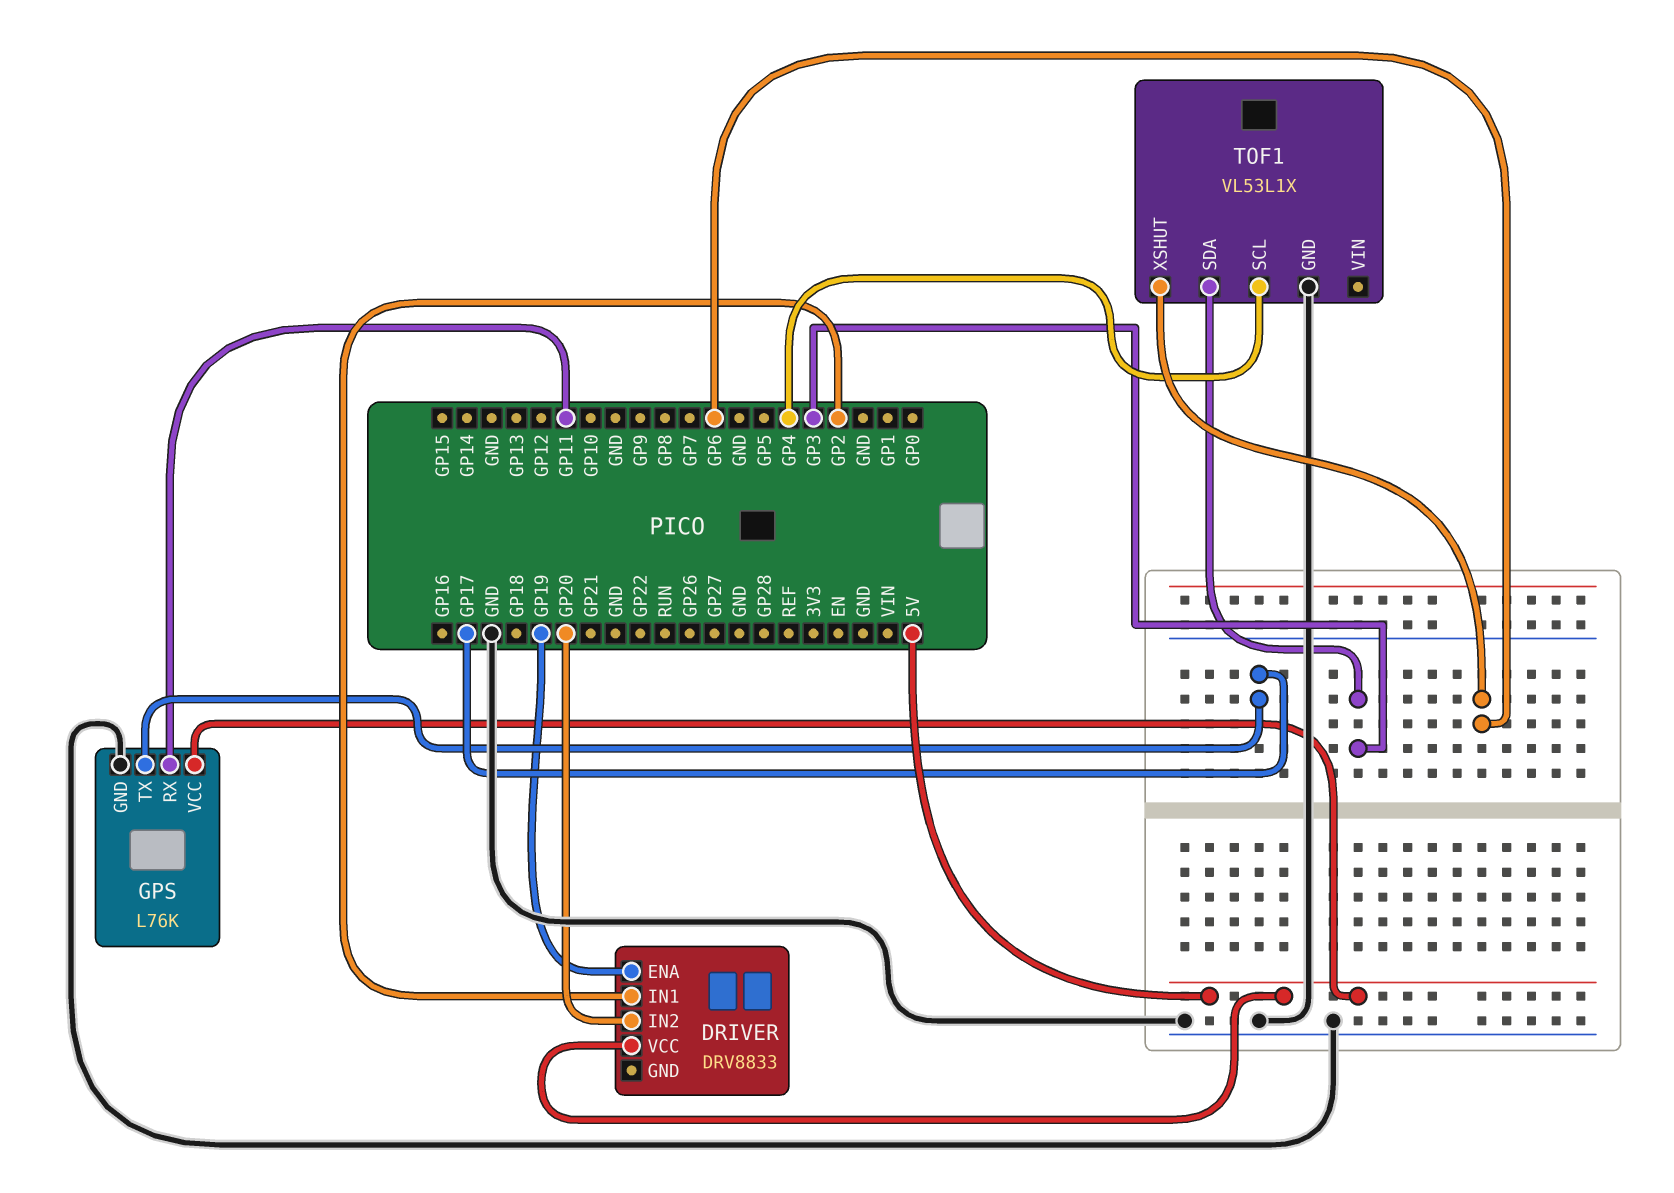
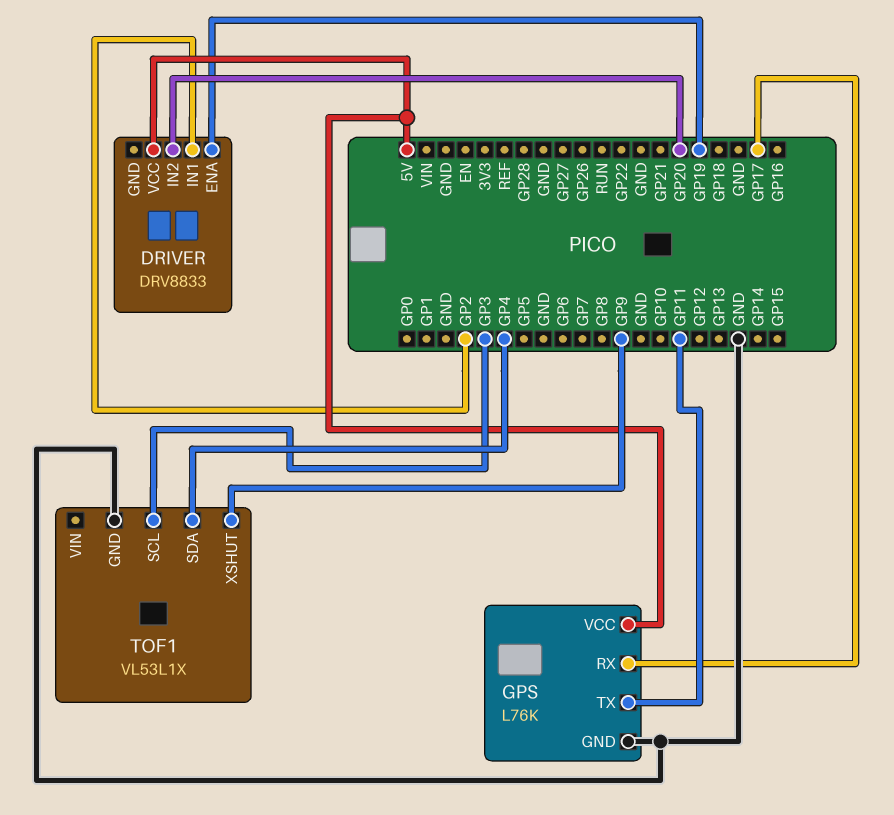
GPS pin RX: GP11 -> GP17
GPS pin TX: GP17 -> GP11
TOF1 pin SCL: GP4 -> GP3
TOF1 pin SDA: GP3 -> GP4
TOF1 pin XSHUT: GP6 -> GP9

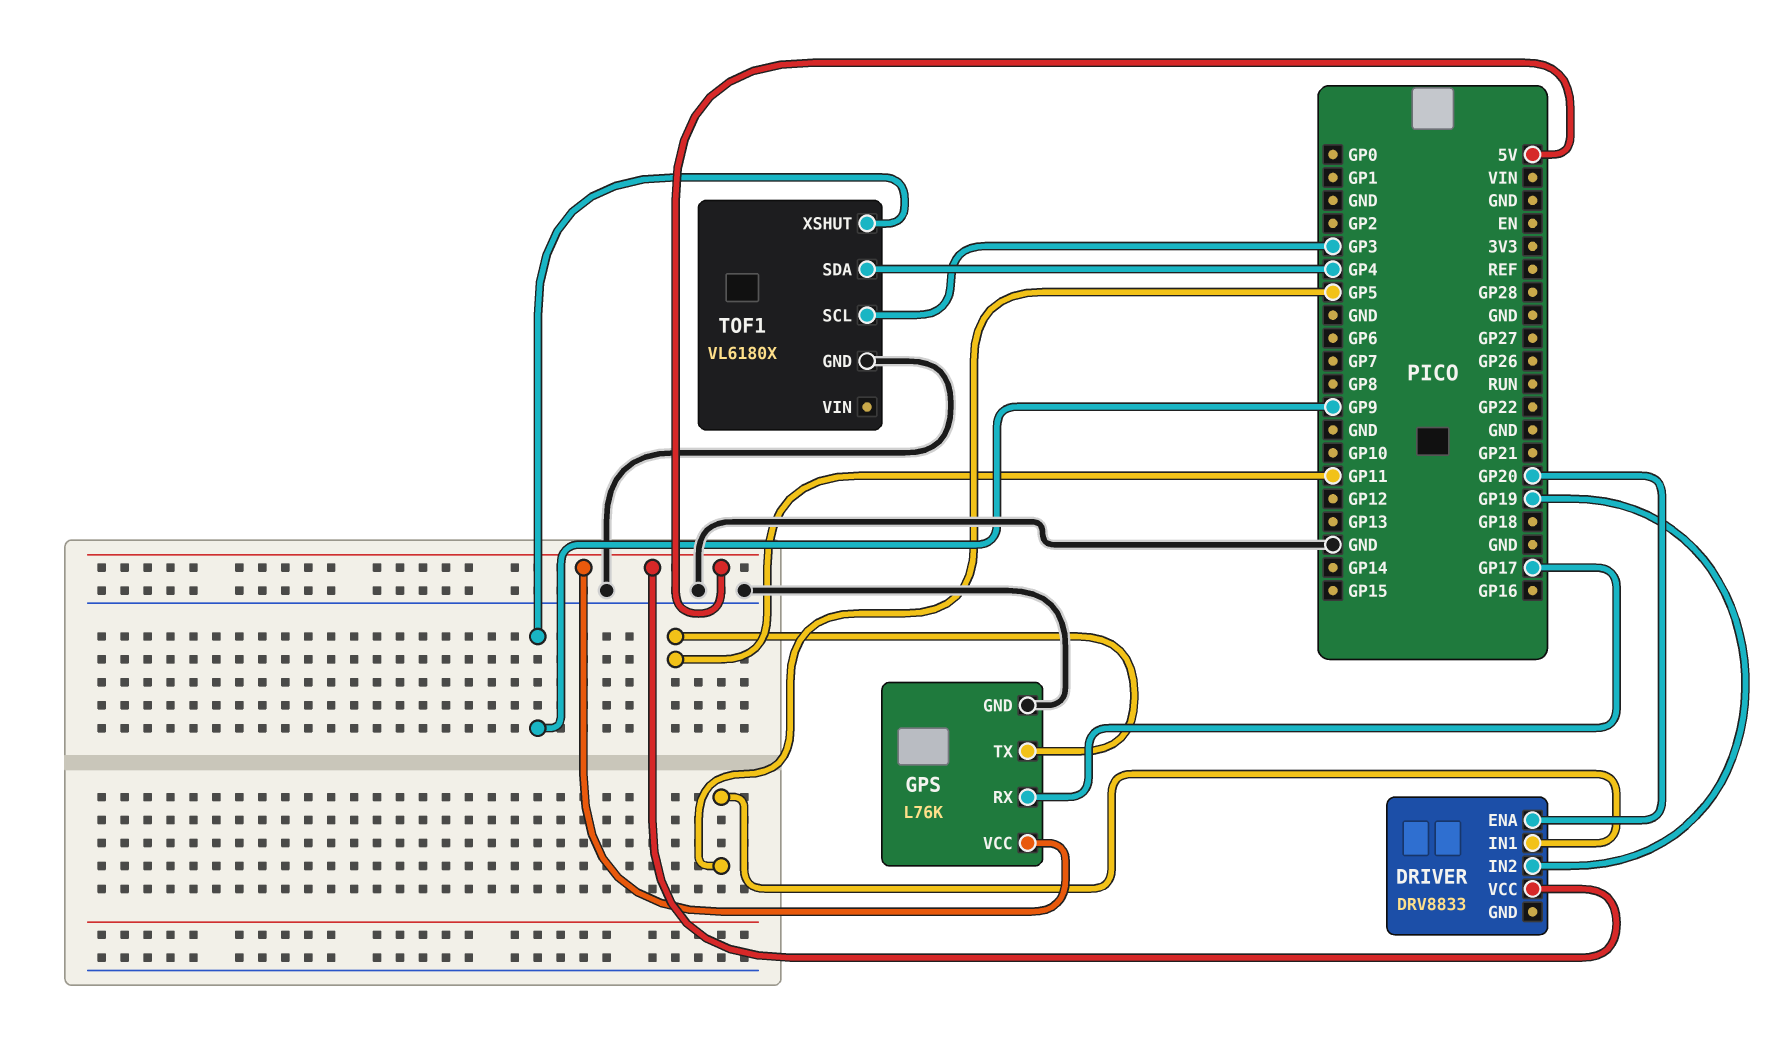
DRIVER pin ENA: GP19 -> GP20
DRIVER pin IN1: GP2 -> GP5
DRIVER pin IN2: GP20 -> GP19
TOF1: VL53L1X -> VL6180X

